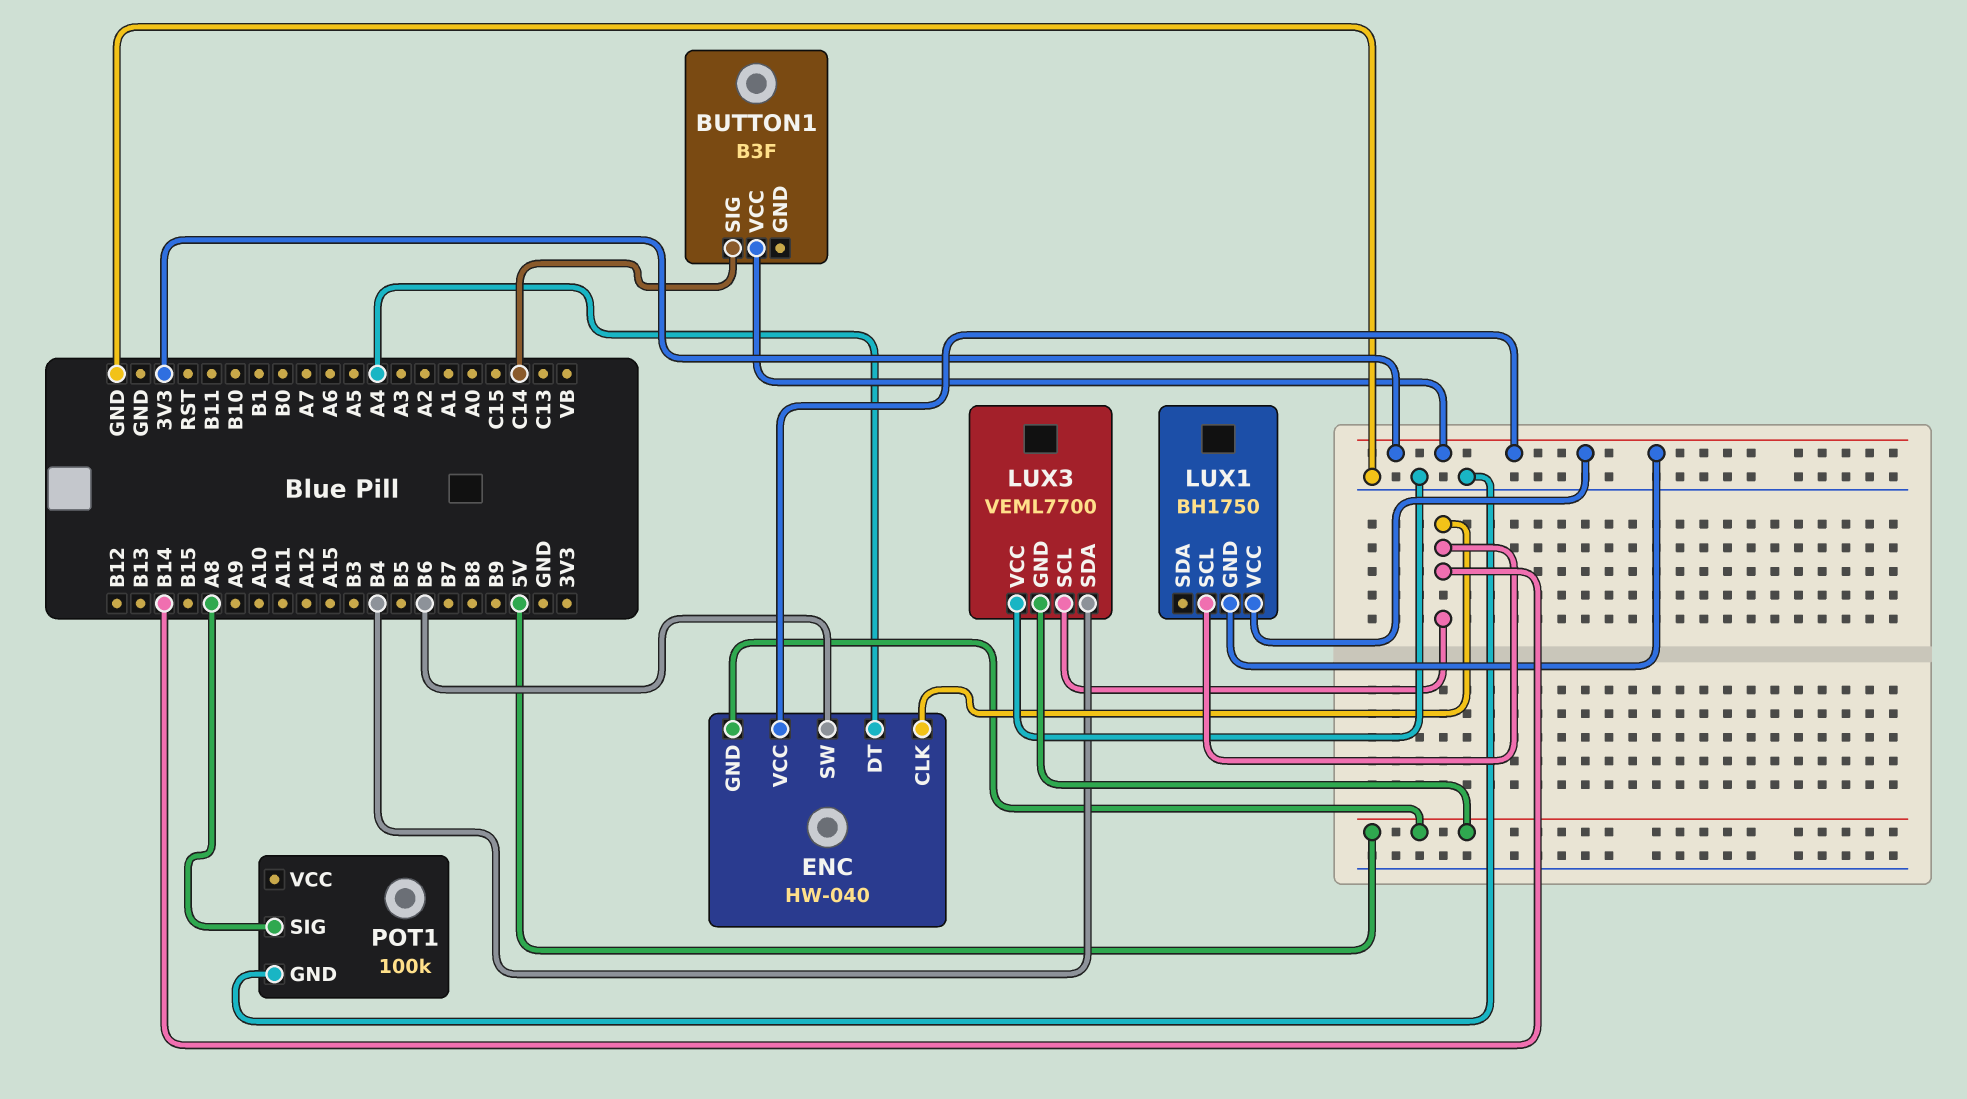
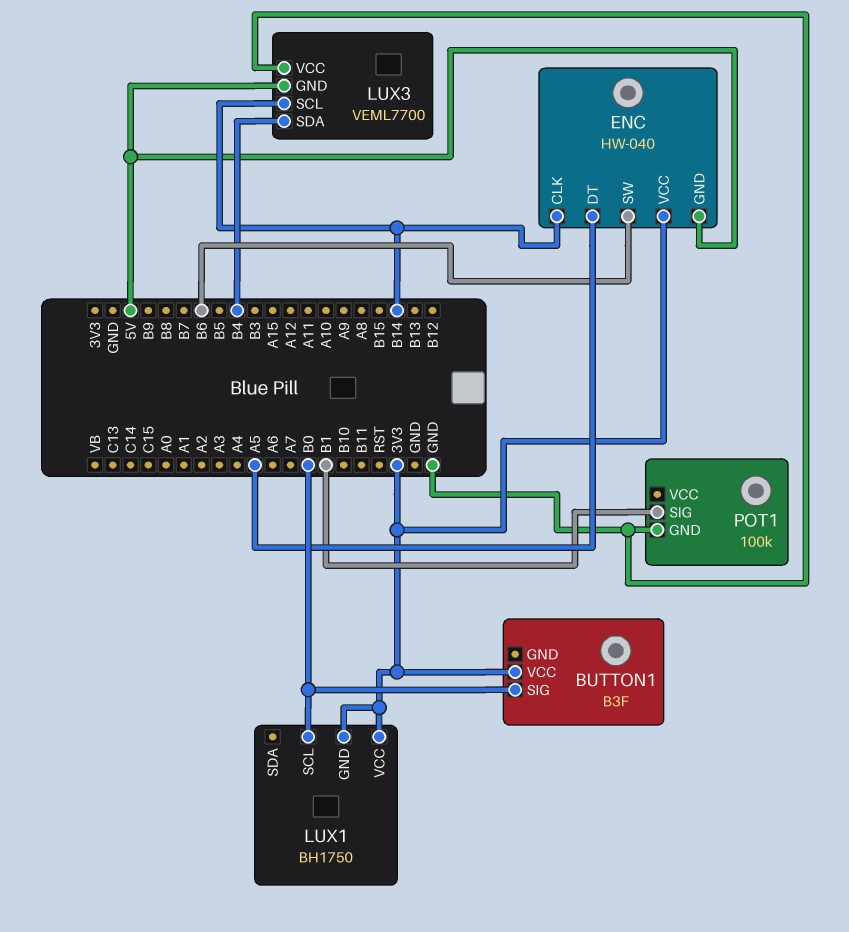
BUTTON1 pin SIG: C14 -> B0
ENC pin DT: A4 -> A5
LUX1 pin SCL: B14 -> B0
POT1 pin SIG: A8 -> B1

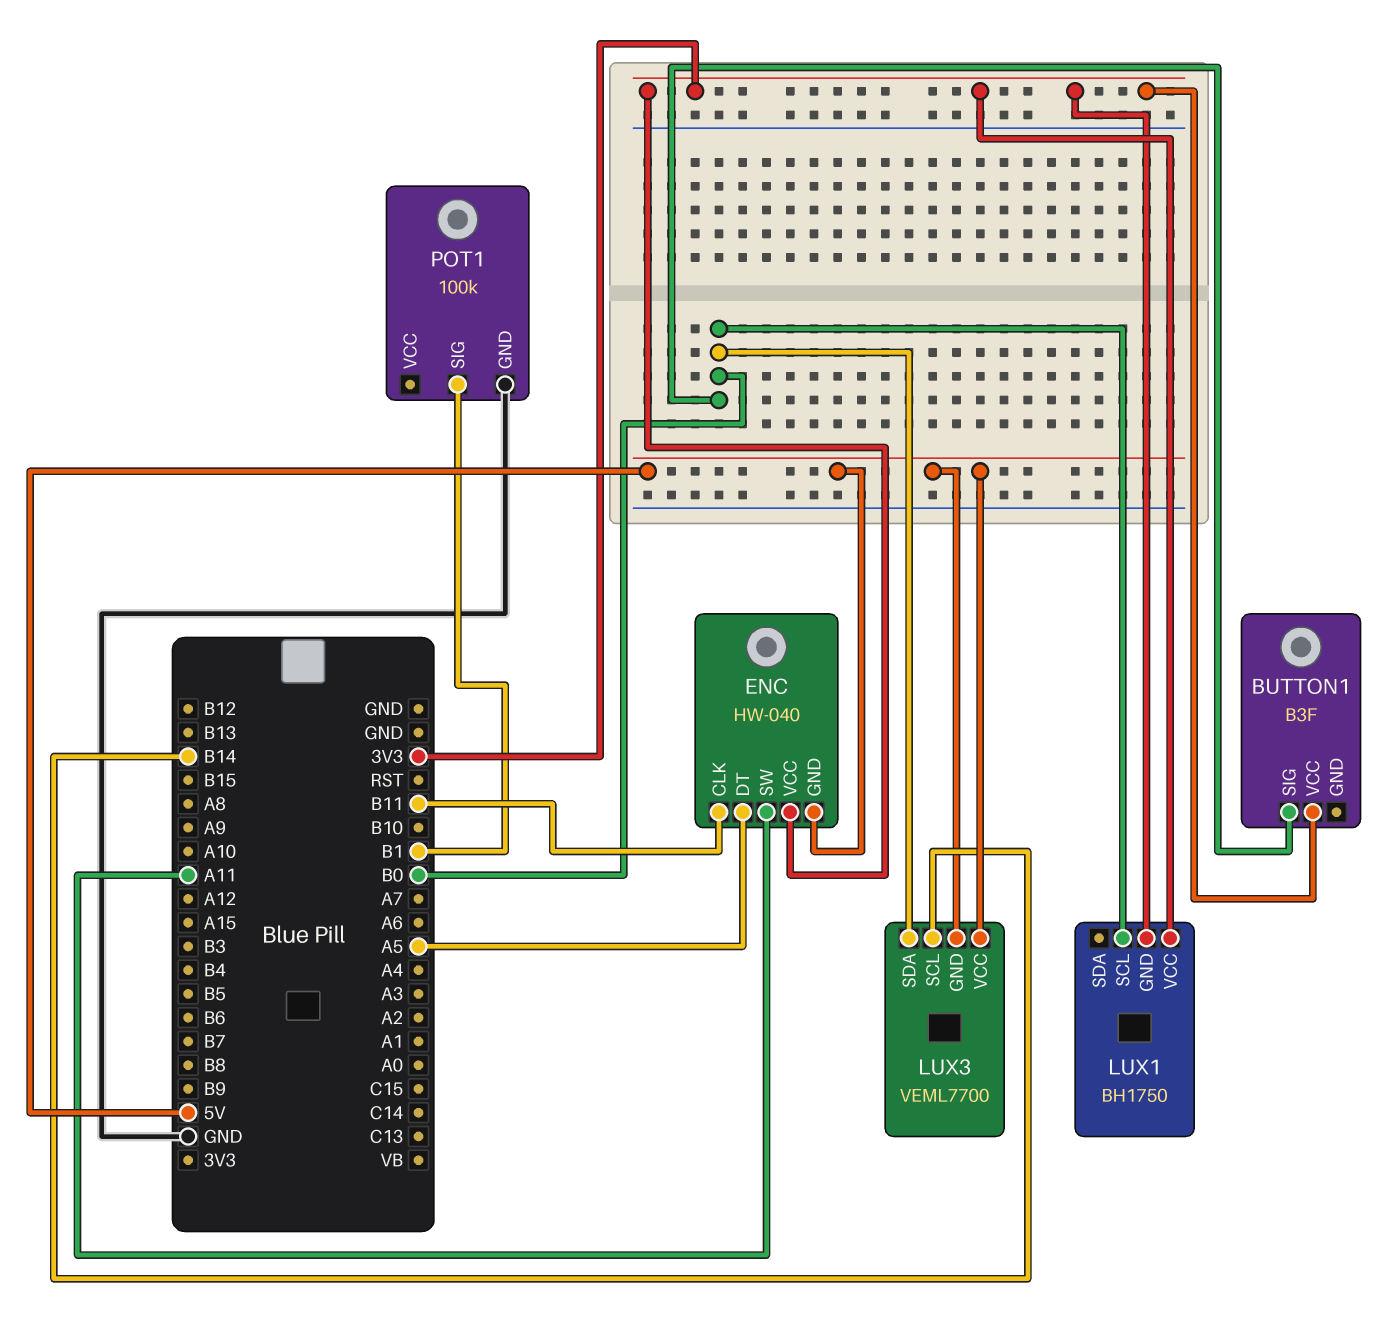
ENC pin CLK: B14 -> B11
ENC pin SW: B6 -> A11
LUX3 pin SDA: B4 -> B0
LUX3 pin VCC: GND -> 5V

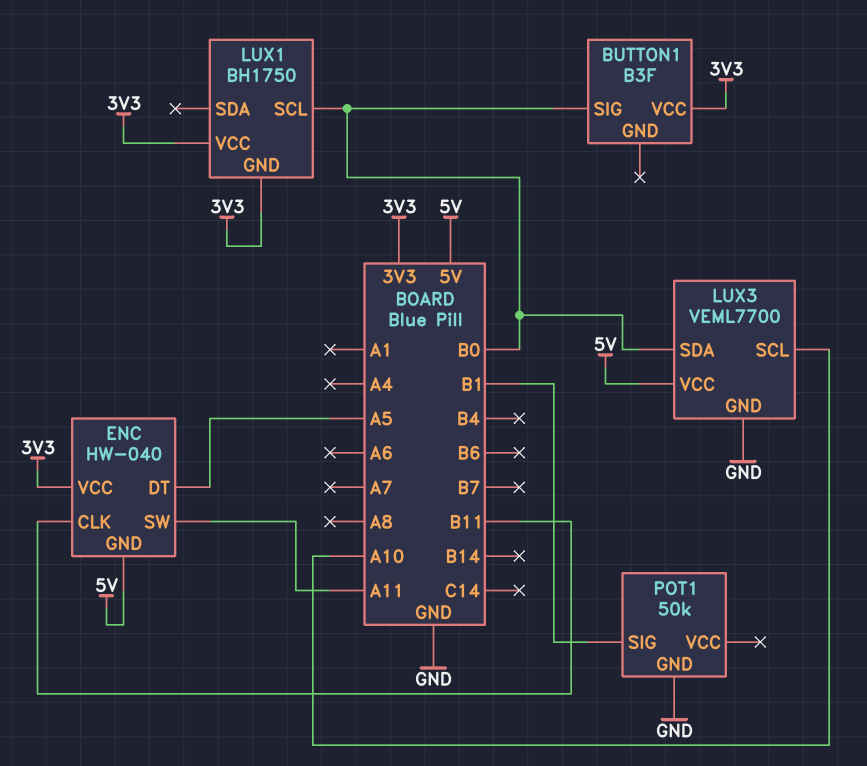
LUX3 pin GND: 5V -> GND
LUX3 pin SCL: B14 -> A10
POT1: 100k -> 50k

